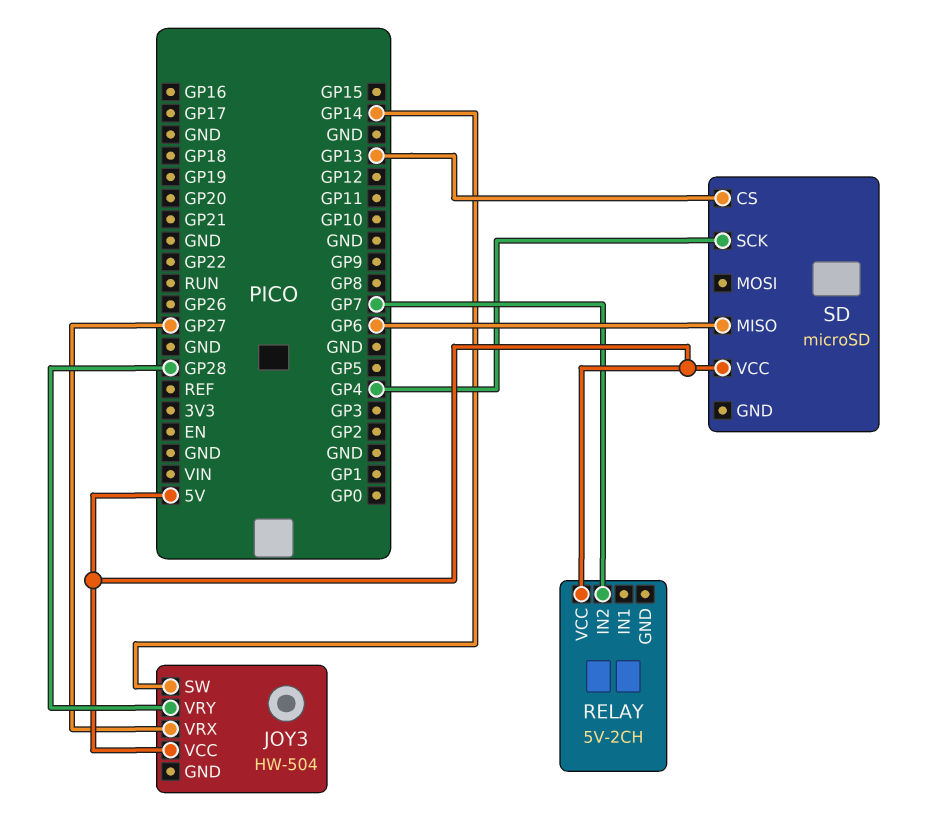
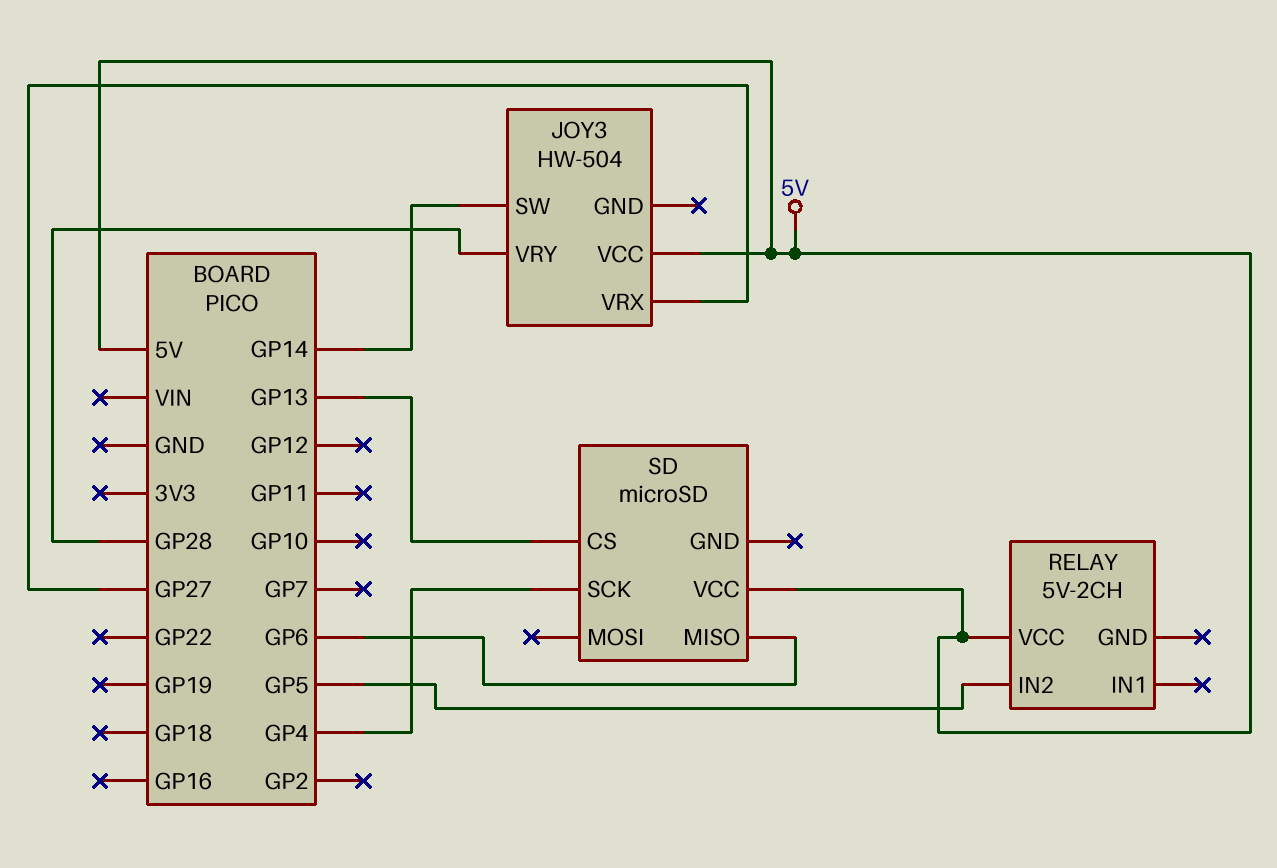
RELAY pin IN2: GP7 -> GP5

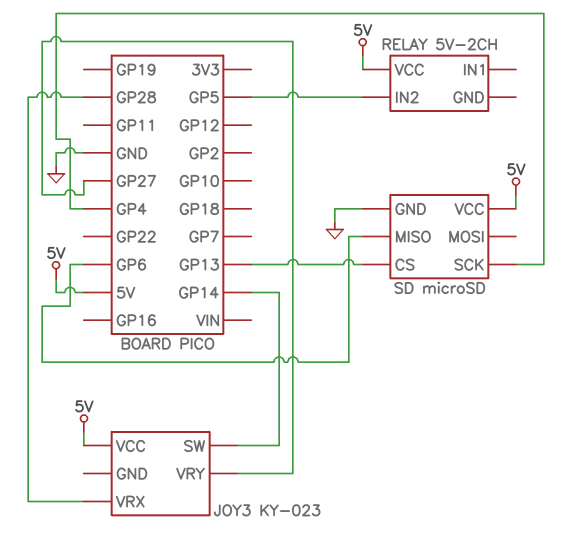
JOY3: HW-504 -> KY-023
JOY3 pin VRX: GP27 -> GP28
JOY3 pin VRY: GP28 -> GP27
SD pin GND: none -> GND

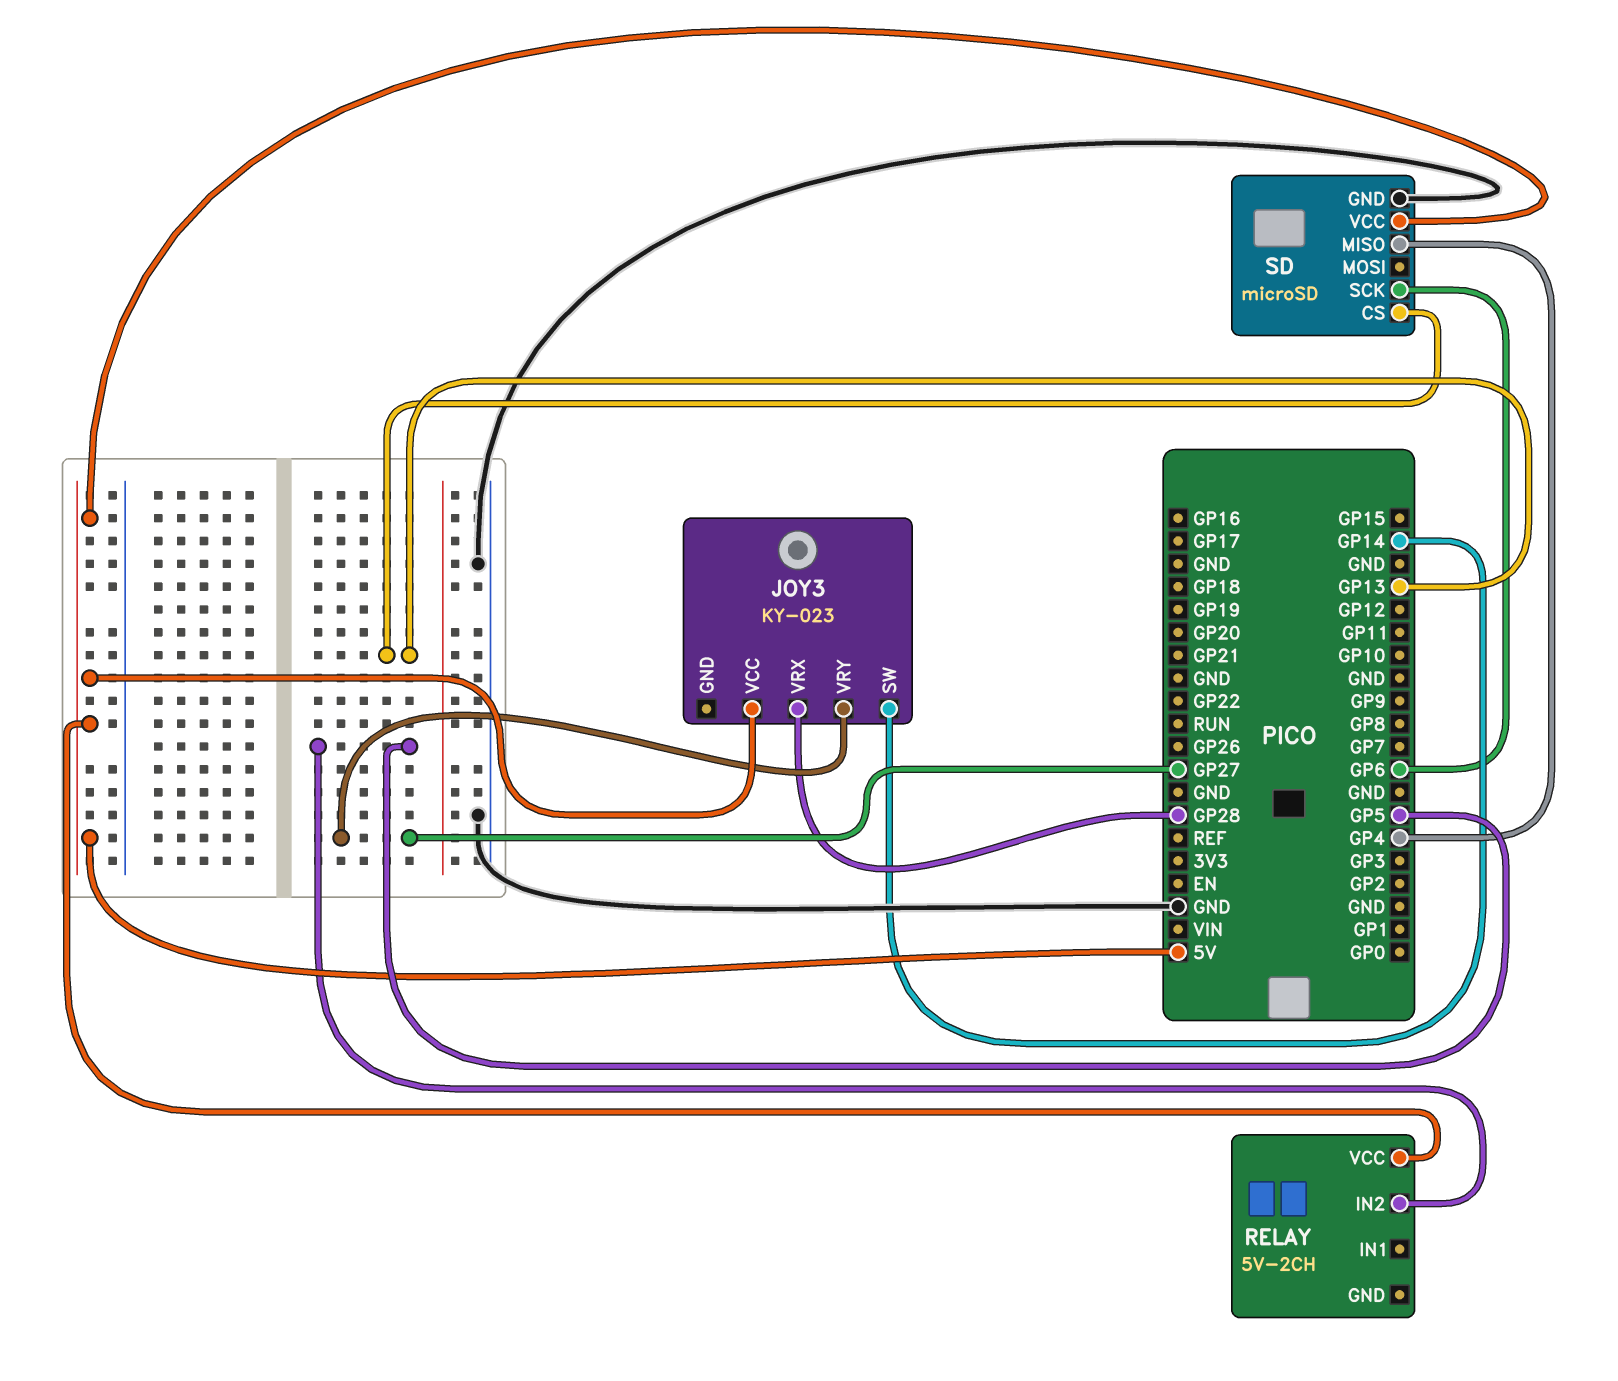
SD pin MISO: GP6 -> GP4
SD pin SCK: GP4 -> GP6

